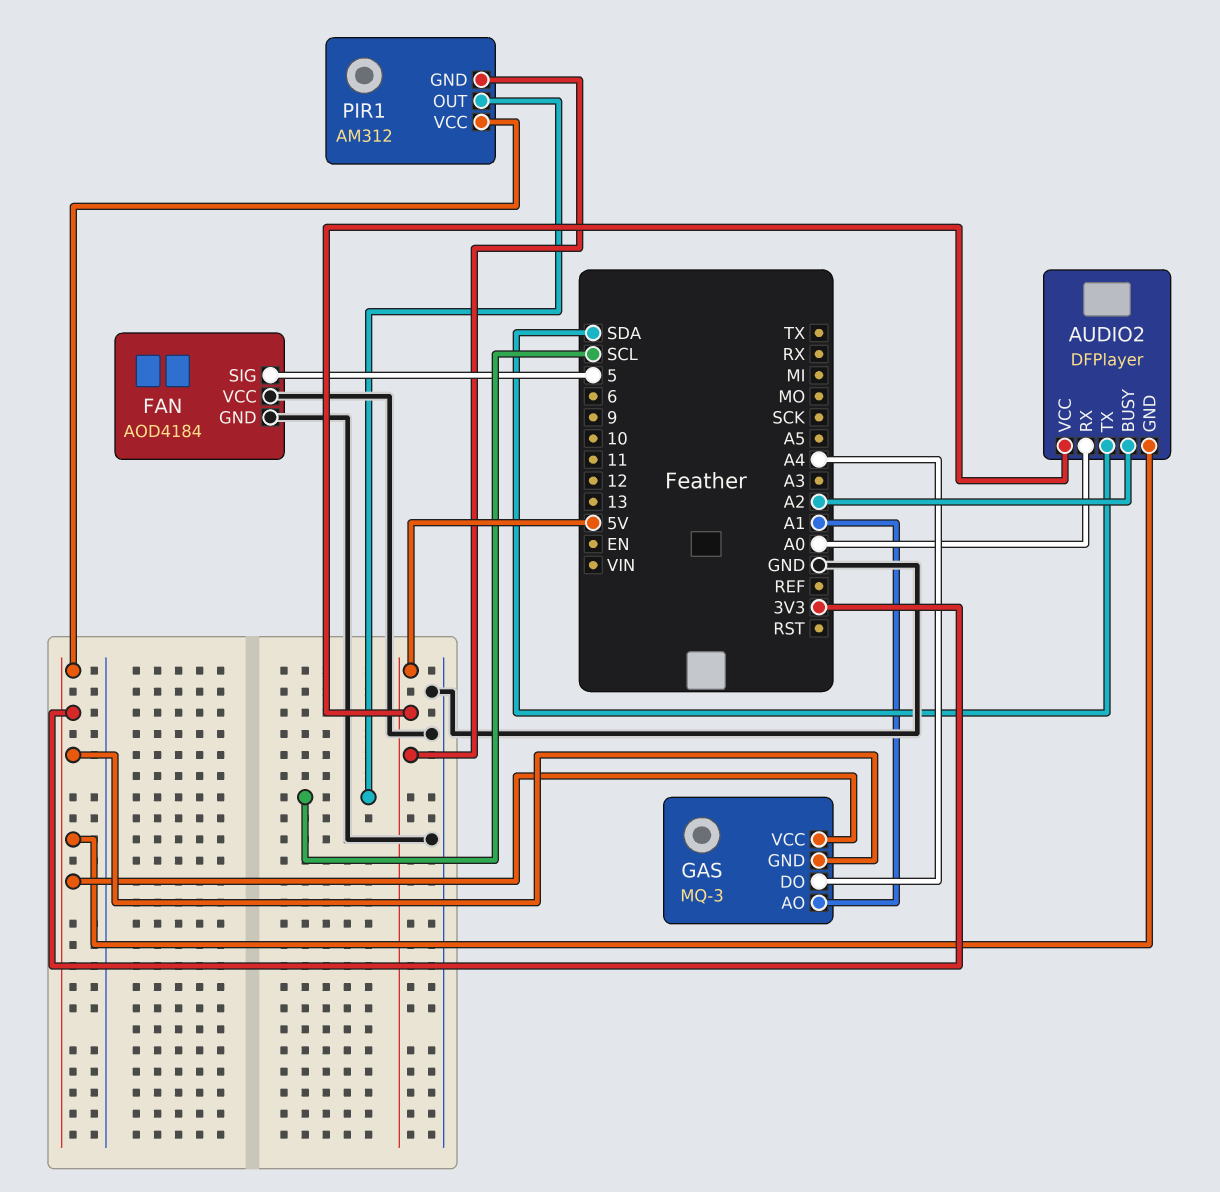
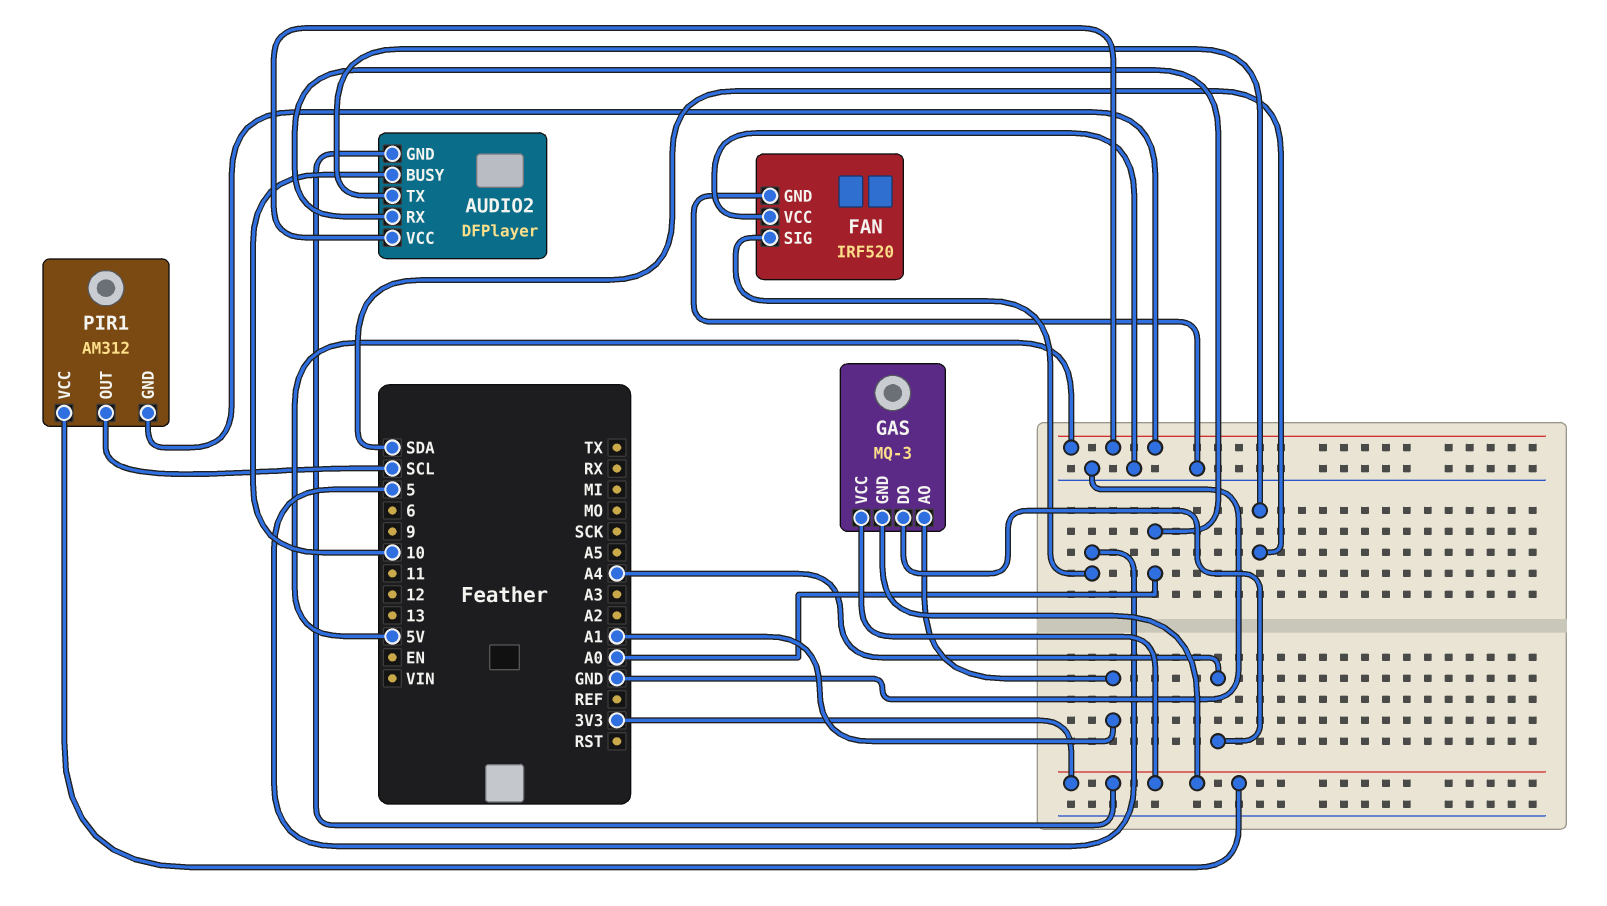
AUDIO2 pin BUSY: A2 -> 10
FAN: AOD4184 -> IRF520

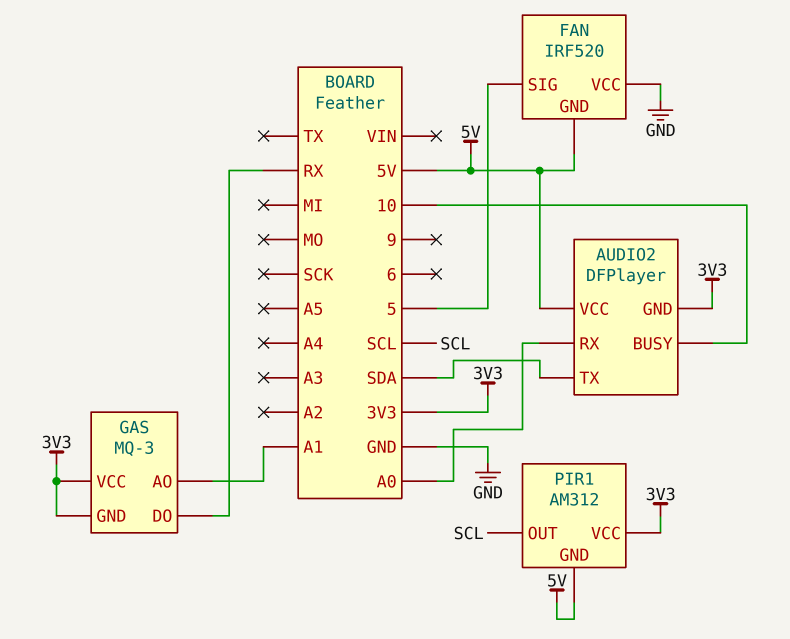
FAN pin GND: GND -> 5V
GAS pin DO: A4 -> RX

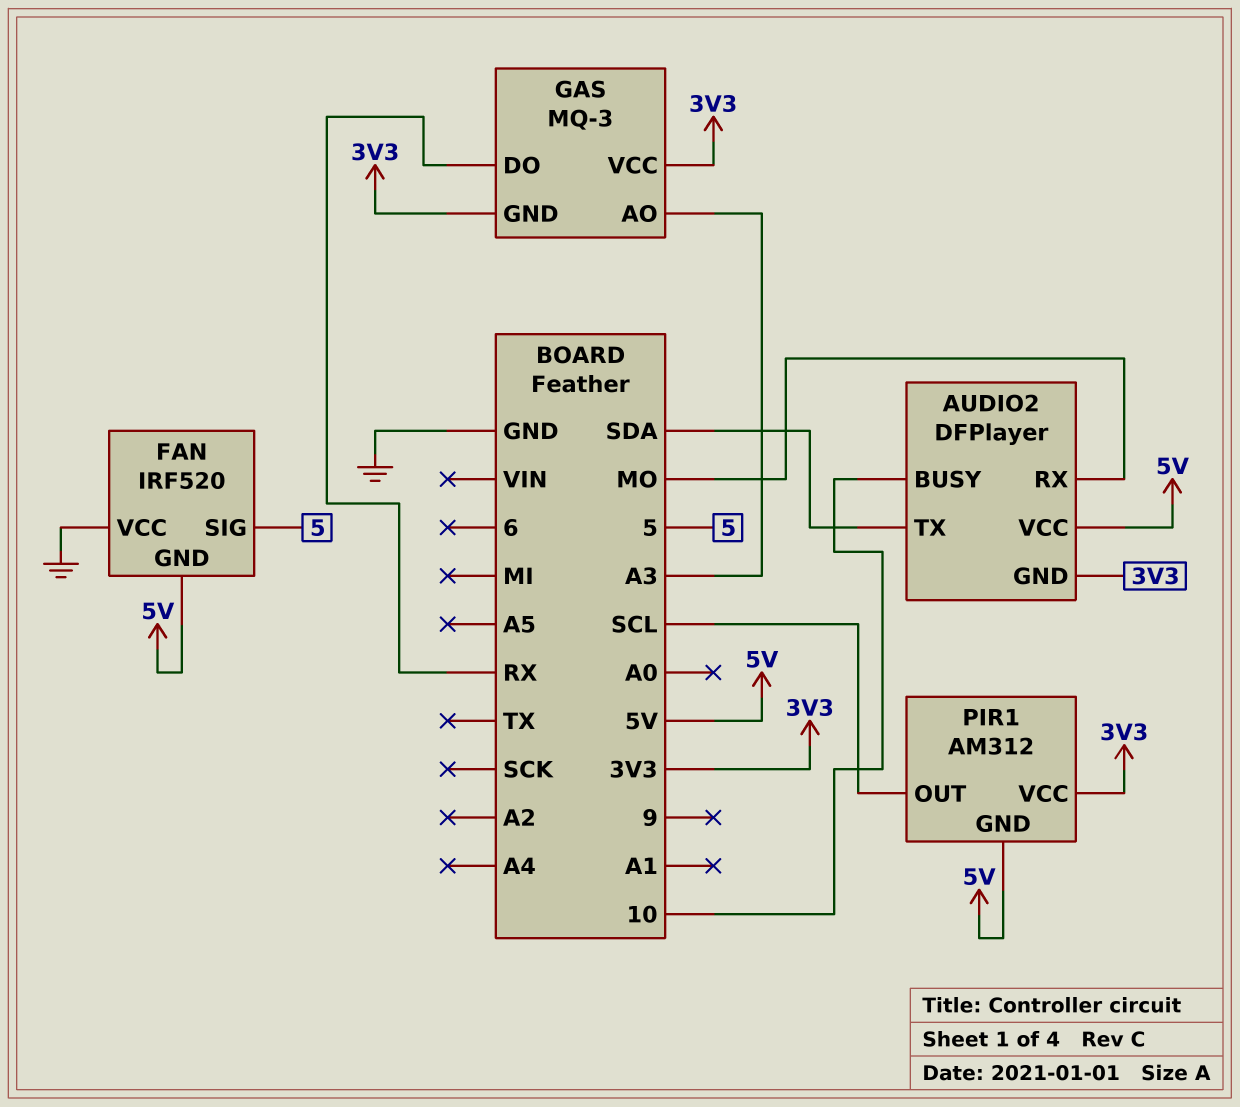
AUDIO2 pin RX: A0 -> MO
GAS pin AO: A1 -> A3

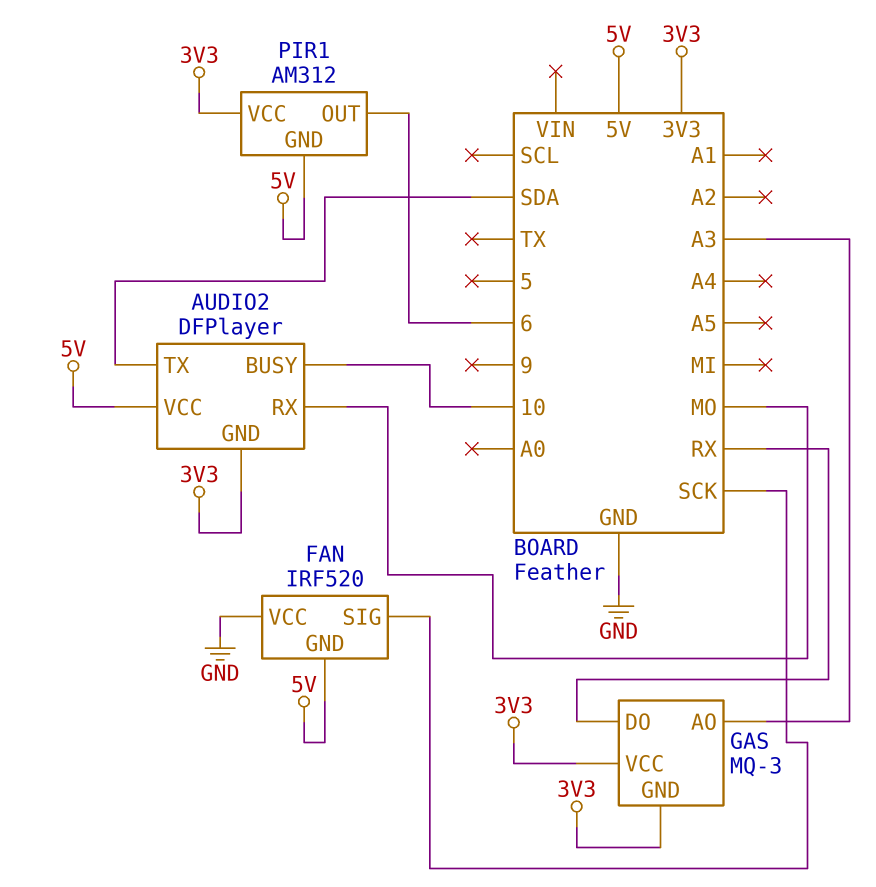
FAN pin SIG: 5 -> SCK
PIR1 pin OUT: SCL -> 6

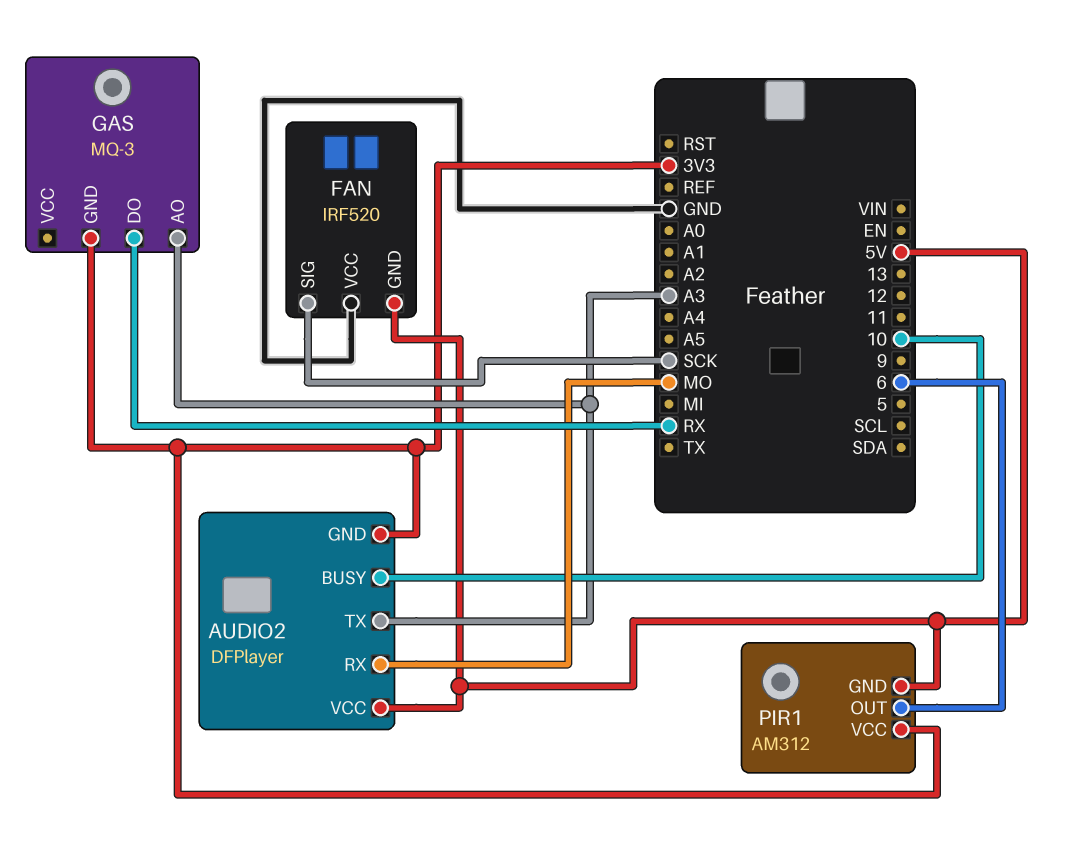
AUDIO2 pin TX: SDA -> A3
GAS pin VCC: 3V3 -> none

